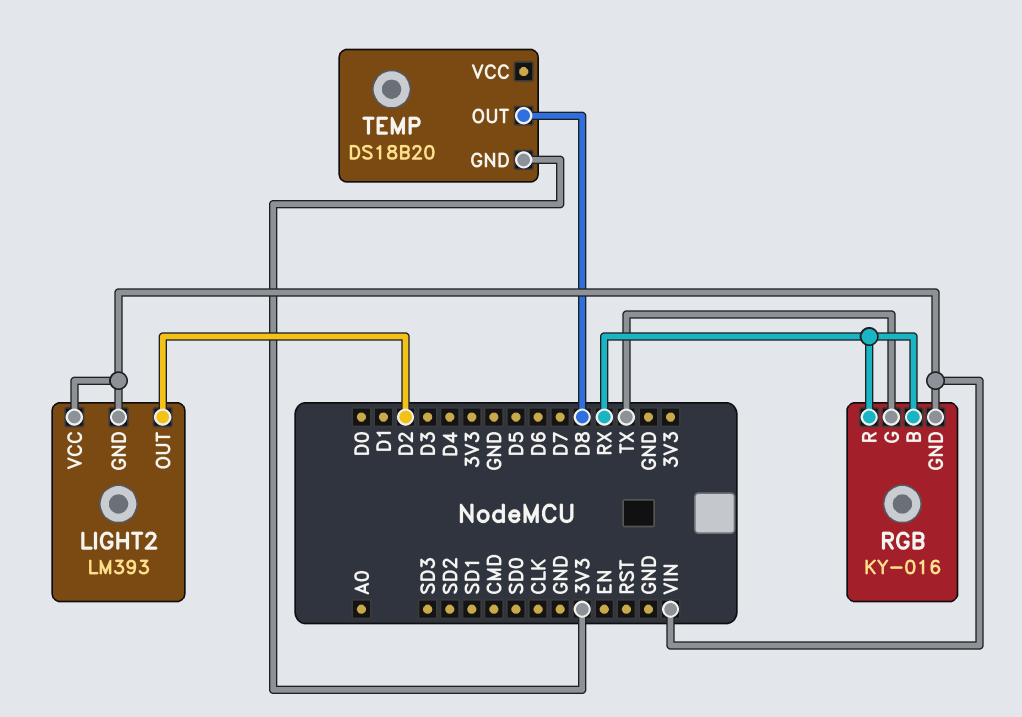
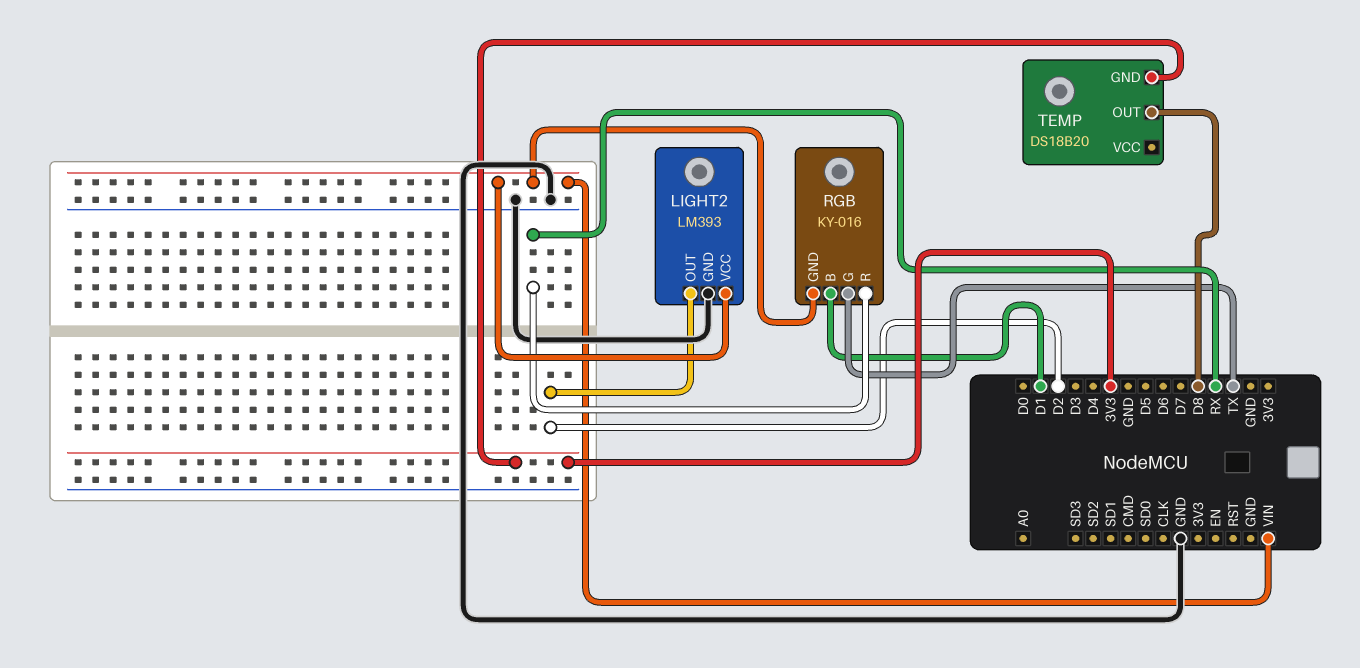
LIGHT2 pin GND: VIN -> GND
RGB pin B: RX -> D1

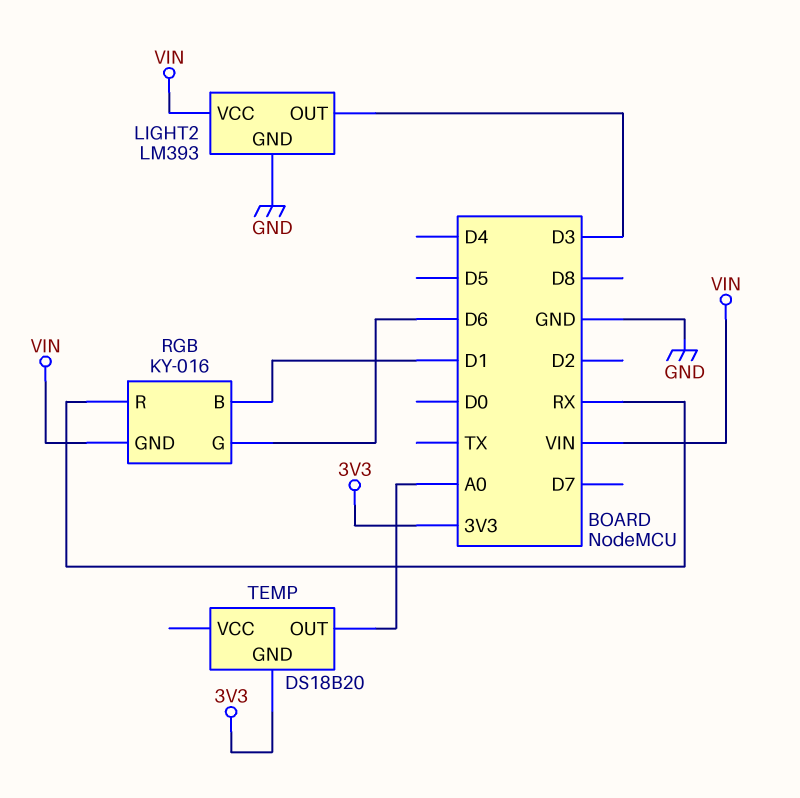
LIGHT2 pin OUT: D2 -> D3
RGB pin G: TX -> D6
TEMP pin OUT: D8 -> A0

